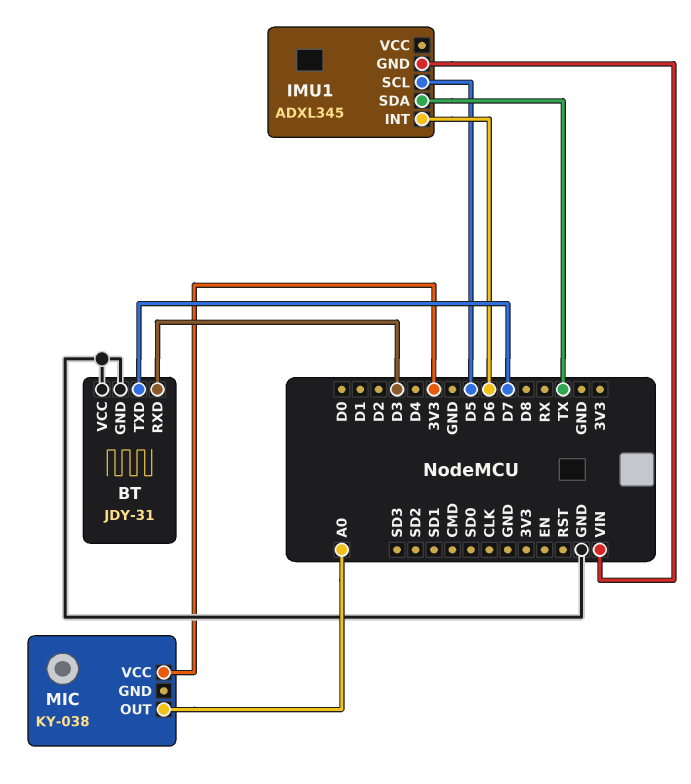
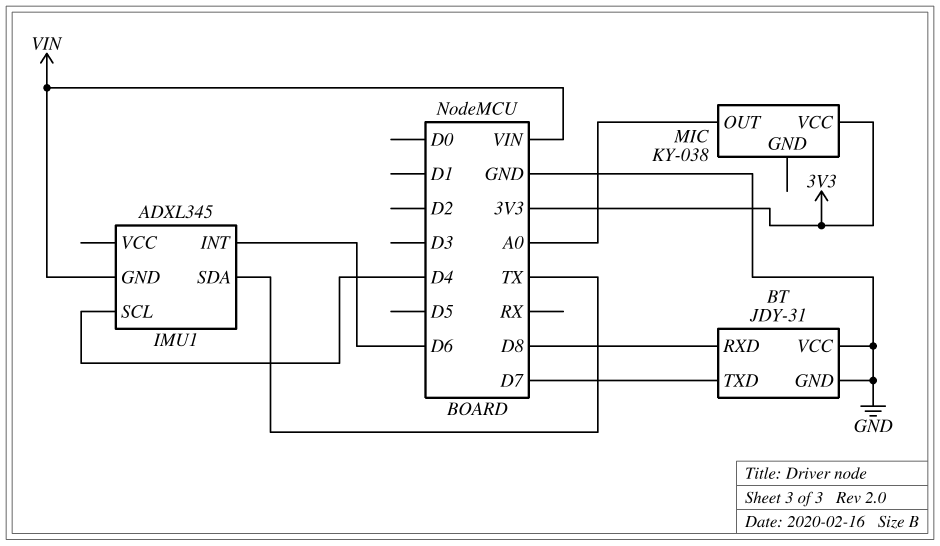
BT pin RXD: D3 -> D8
IMU1 pin SCL: D5 -> D4

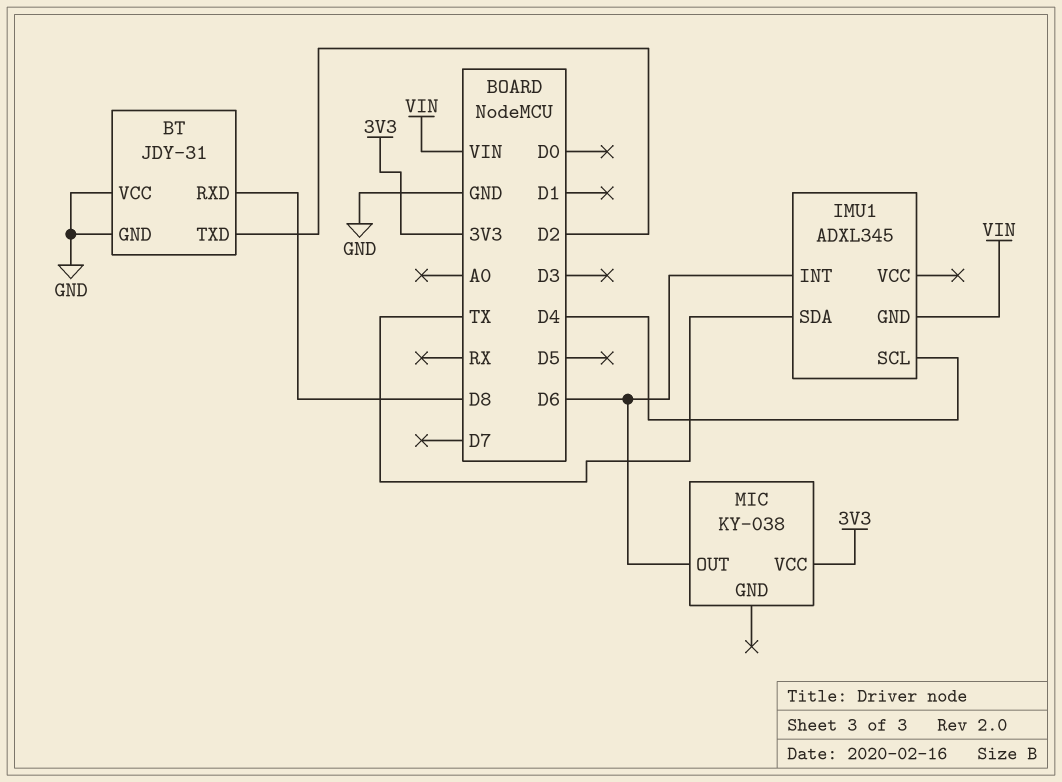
BT pin TXD: D7 -> D2
MIC pin OUT: A0 -> D6

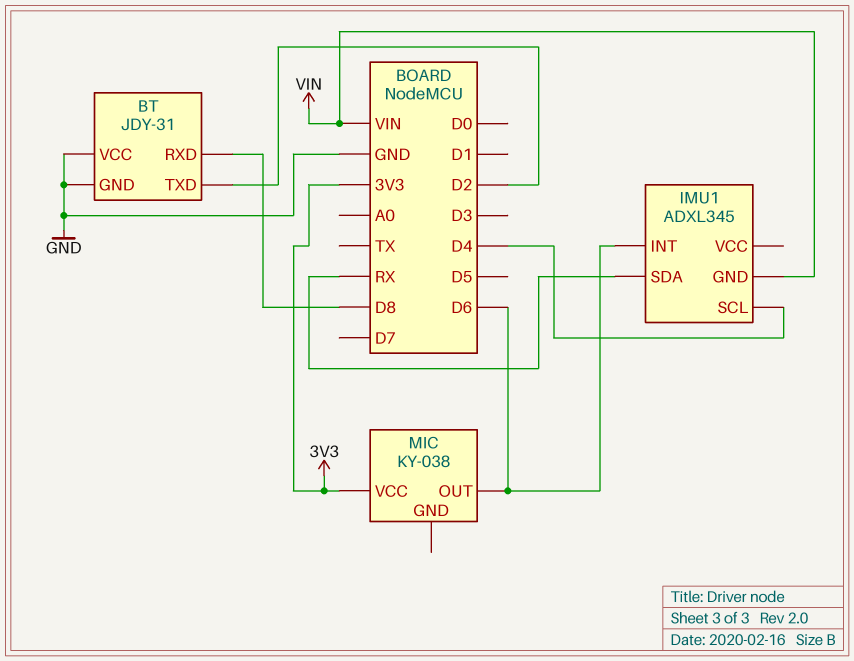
IMU1 pin SDA: TX -> RX

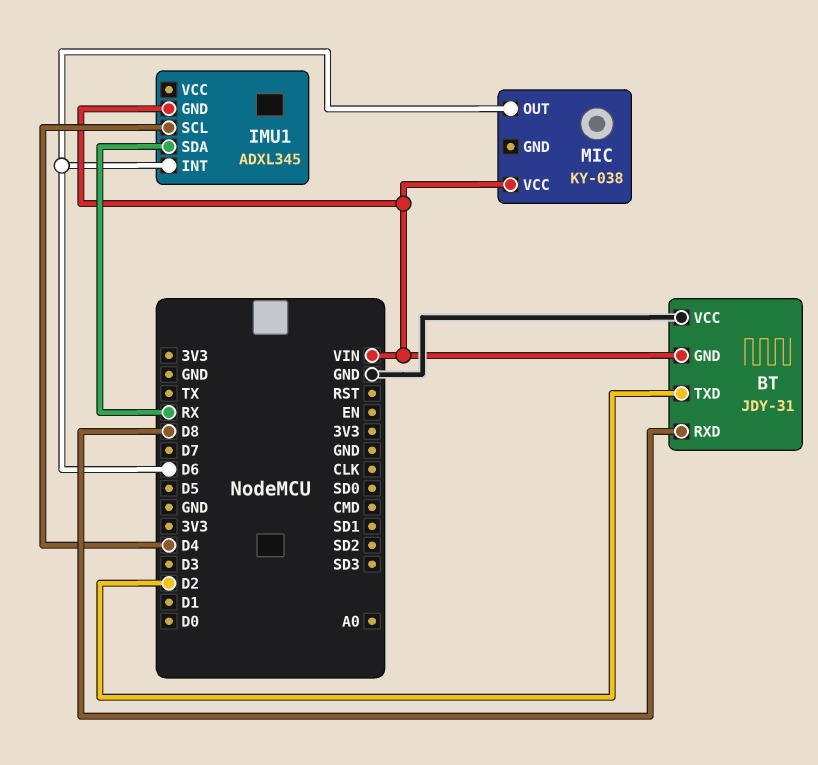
BT pin GND: GND -> VIN
MIC pin VCC: 3V3 -> VIN

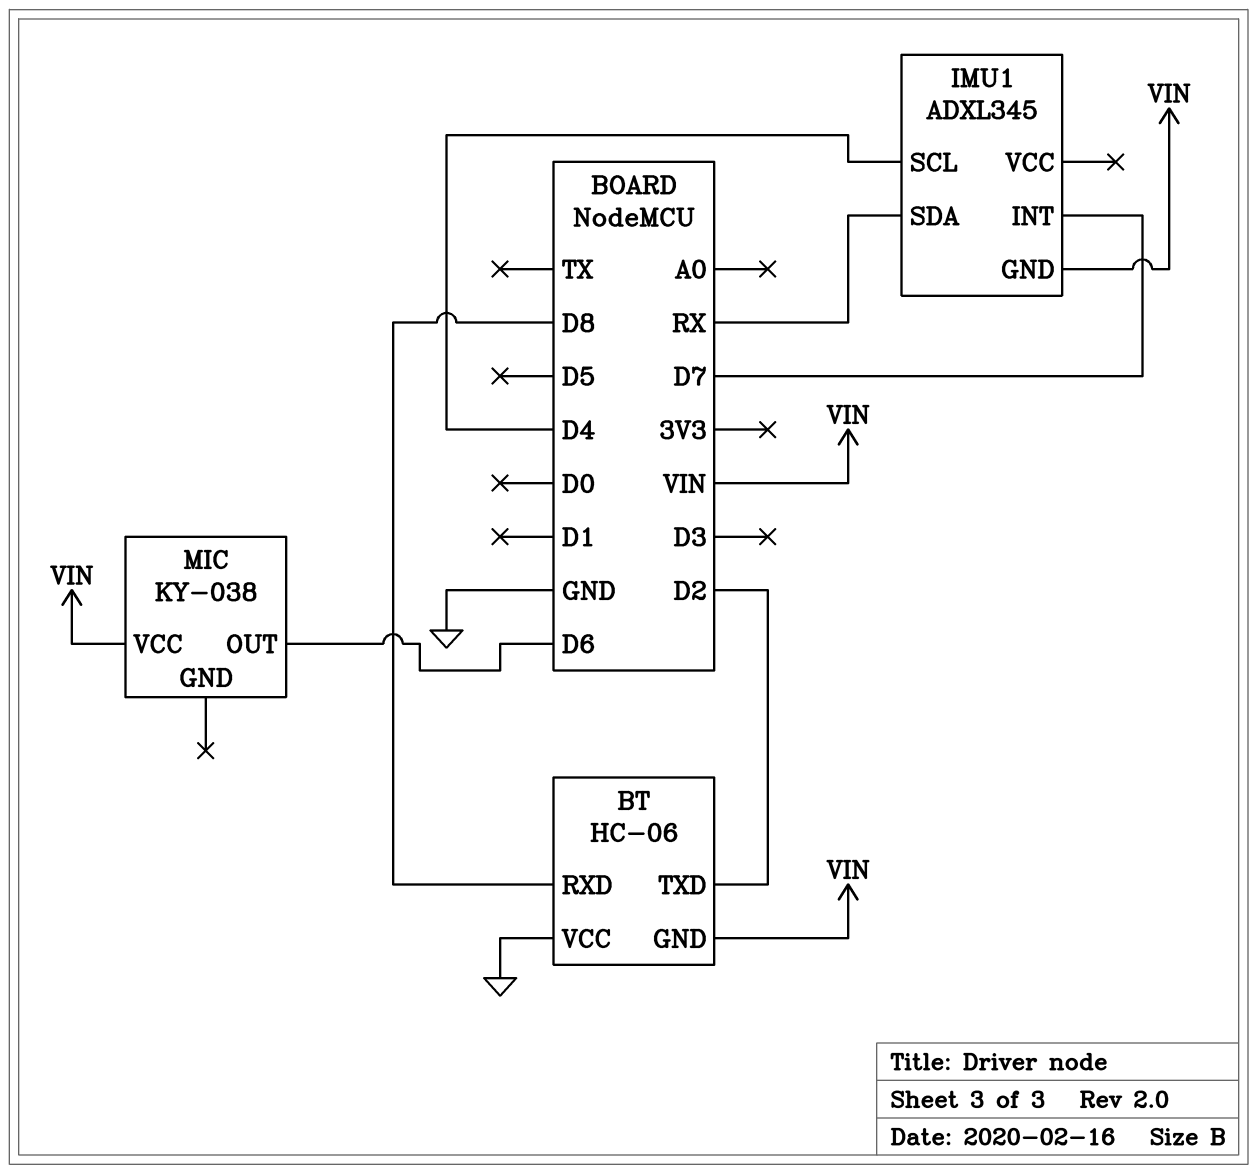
BT: JDY-31 -> HC-06
IMU1 pin INT: D6 -> D7

